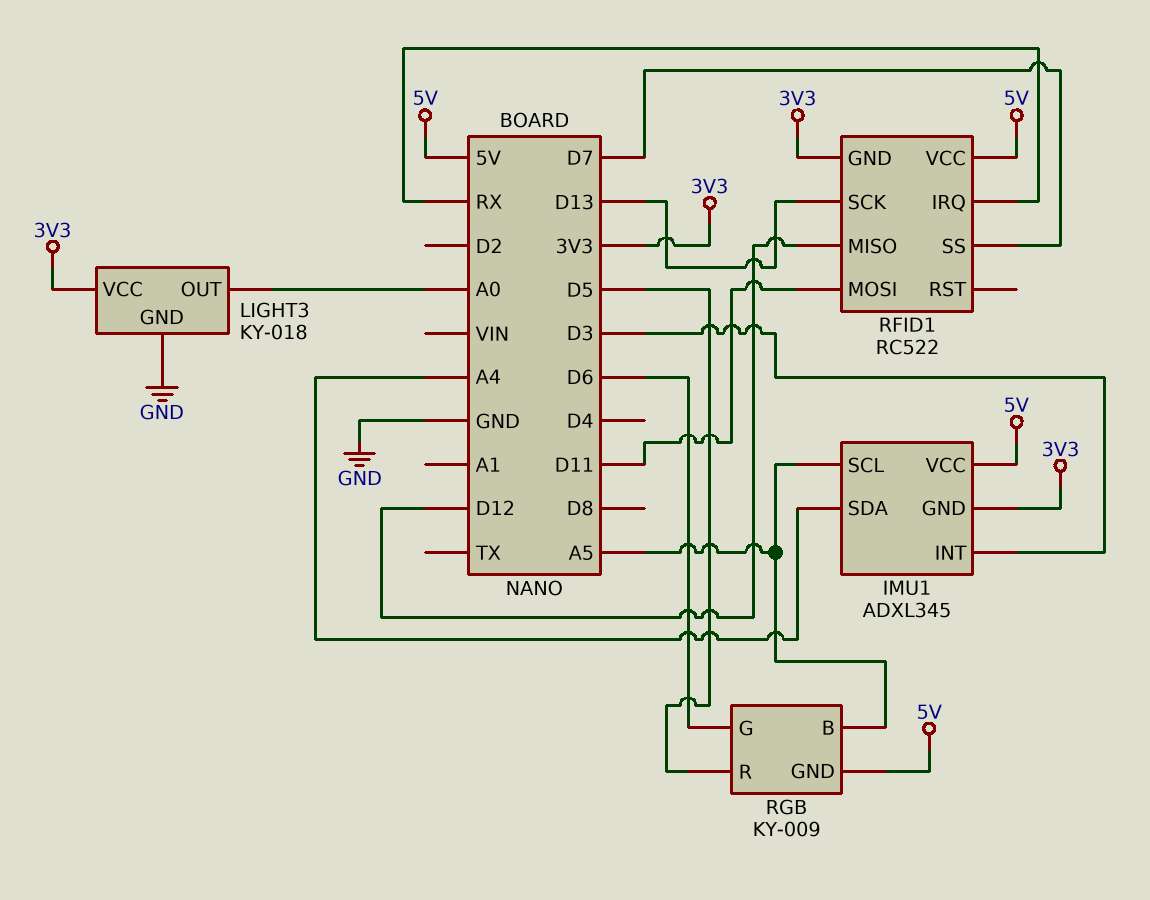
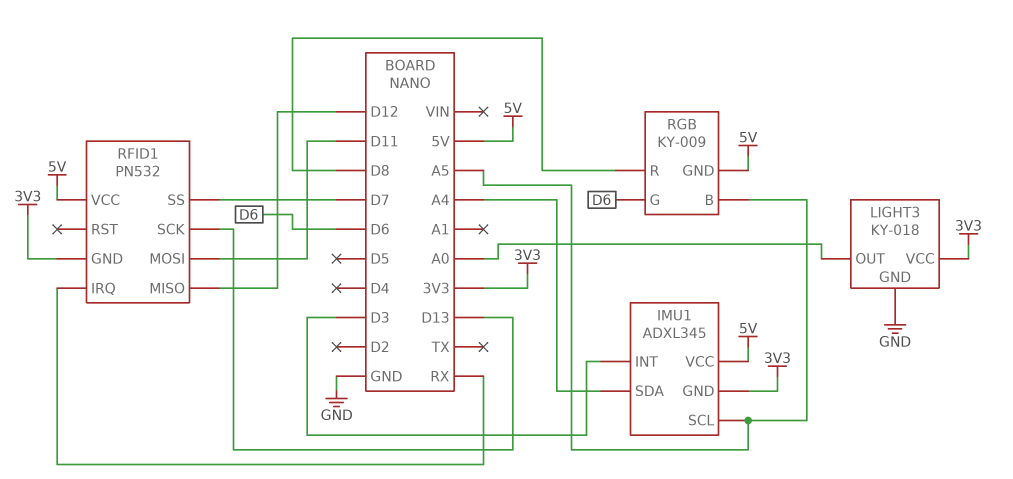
RFID1: RC522 -> PN532
RGB pin R: D5 -> D8

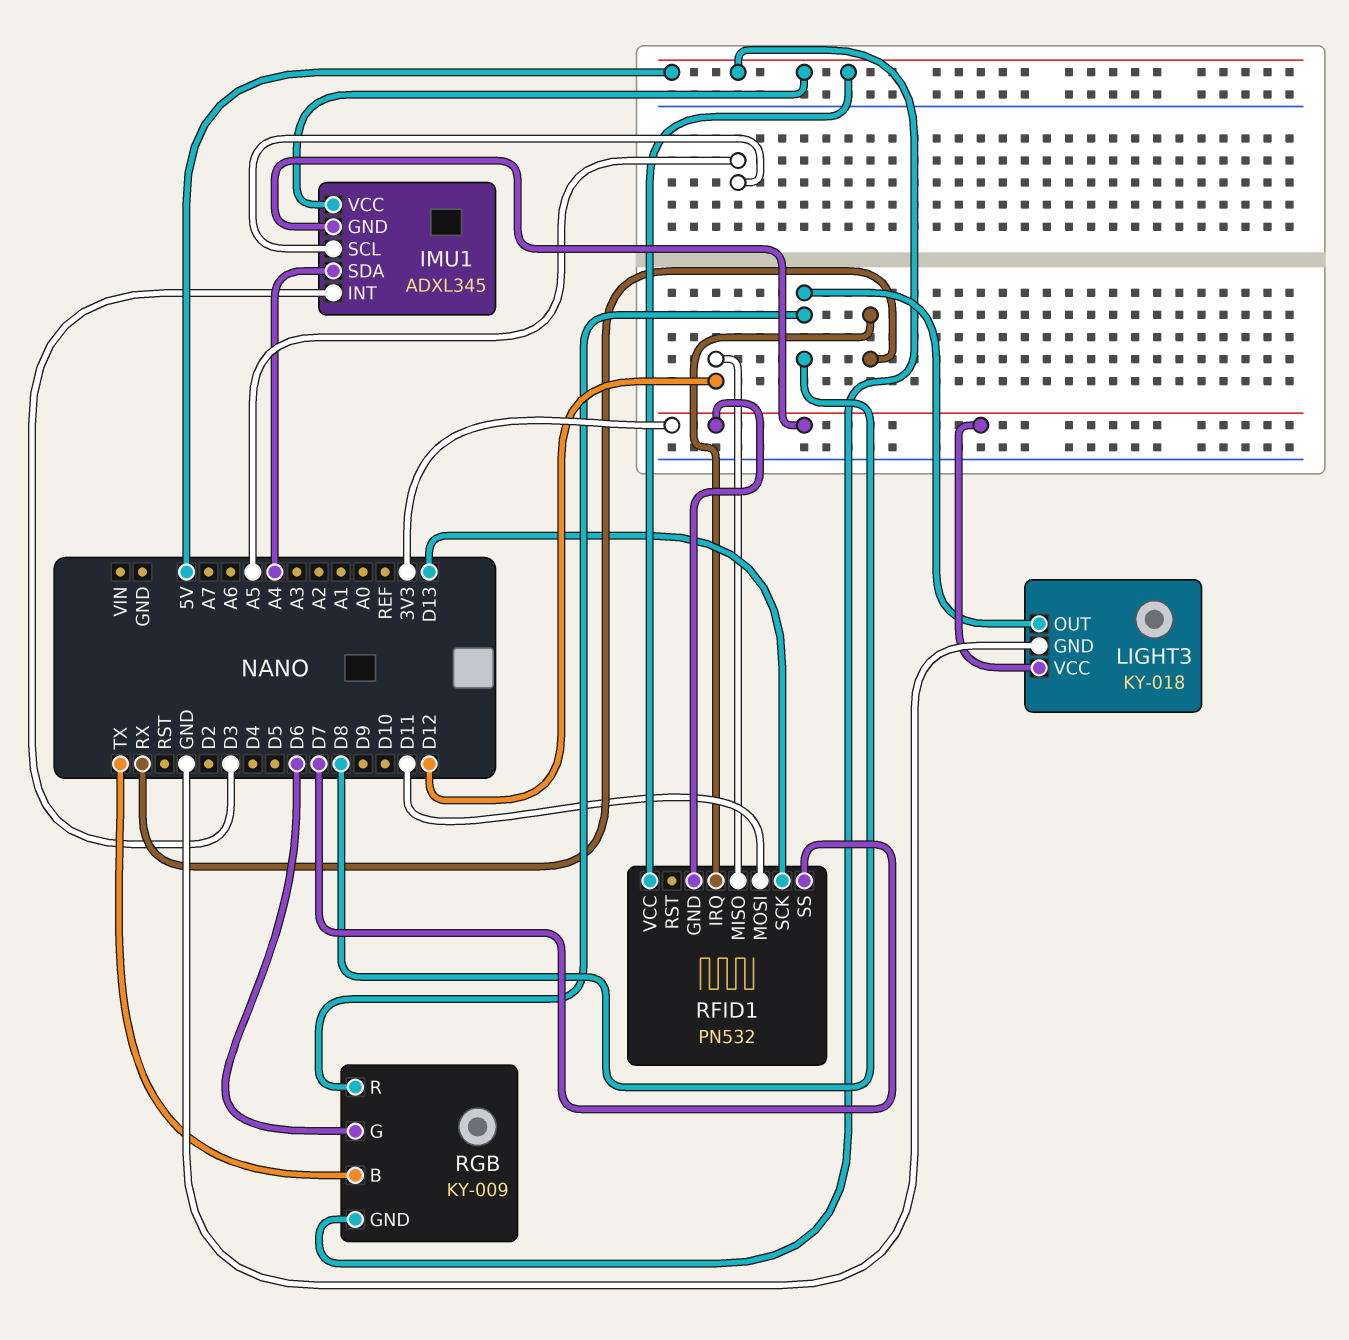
LIGHT3 pin OUT: A0 -> D8
RGB pin B: A5 -> TX

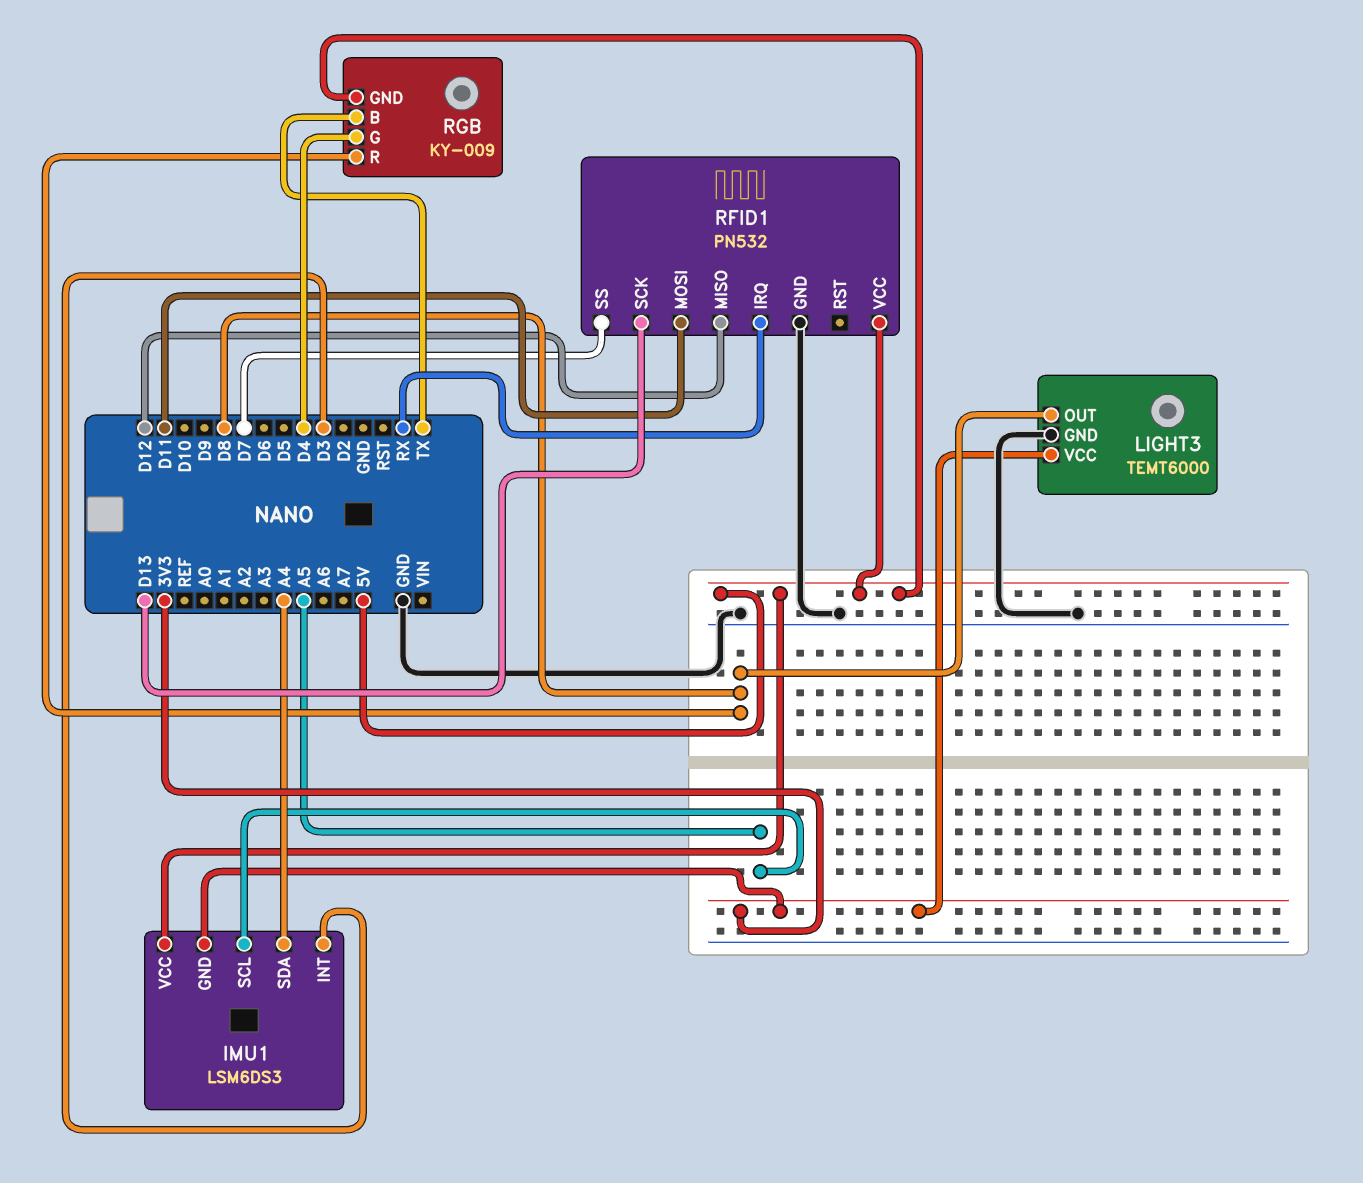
IMU1: ADXL345 -> LSM6DS3
LIGHT3: KY-018 -> TEMT6000
RFID1 pin GND: 3V3 -> GND
RGB pin G: D6 -> D4

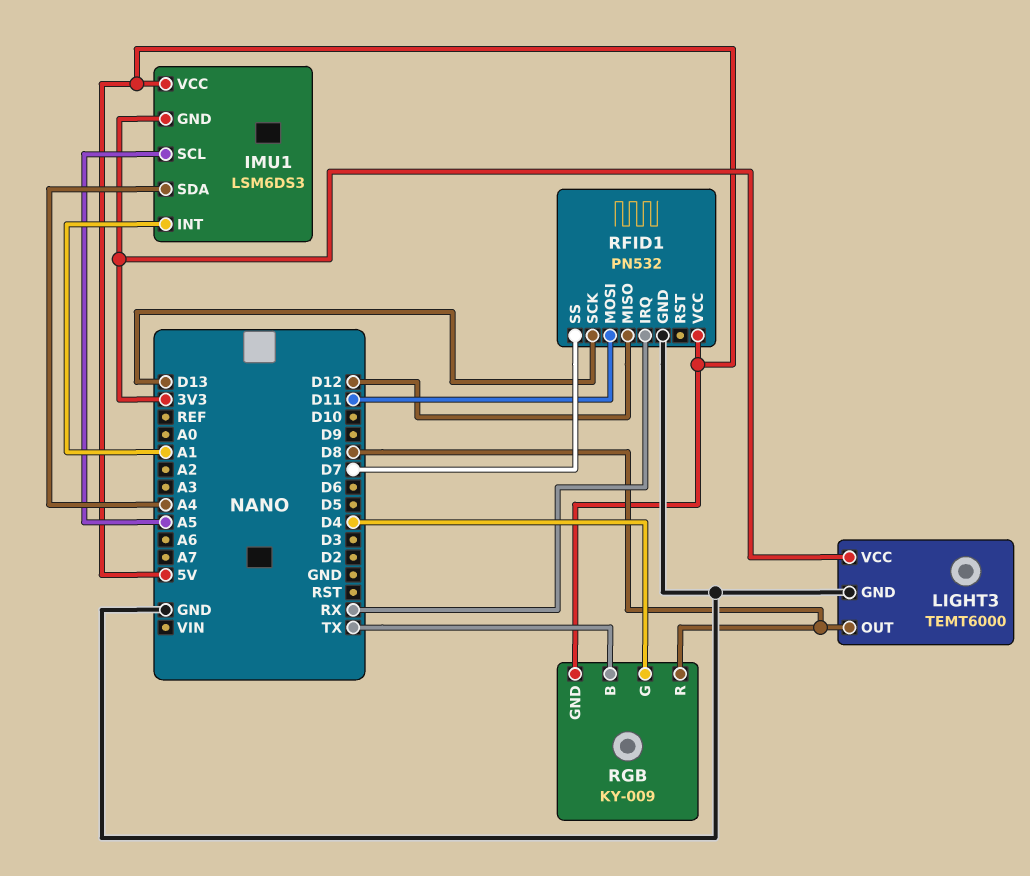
IMU1 pin INT: D3 -> A1

